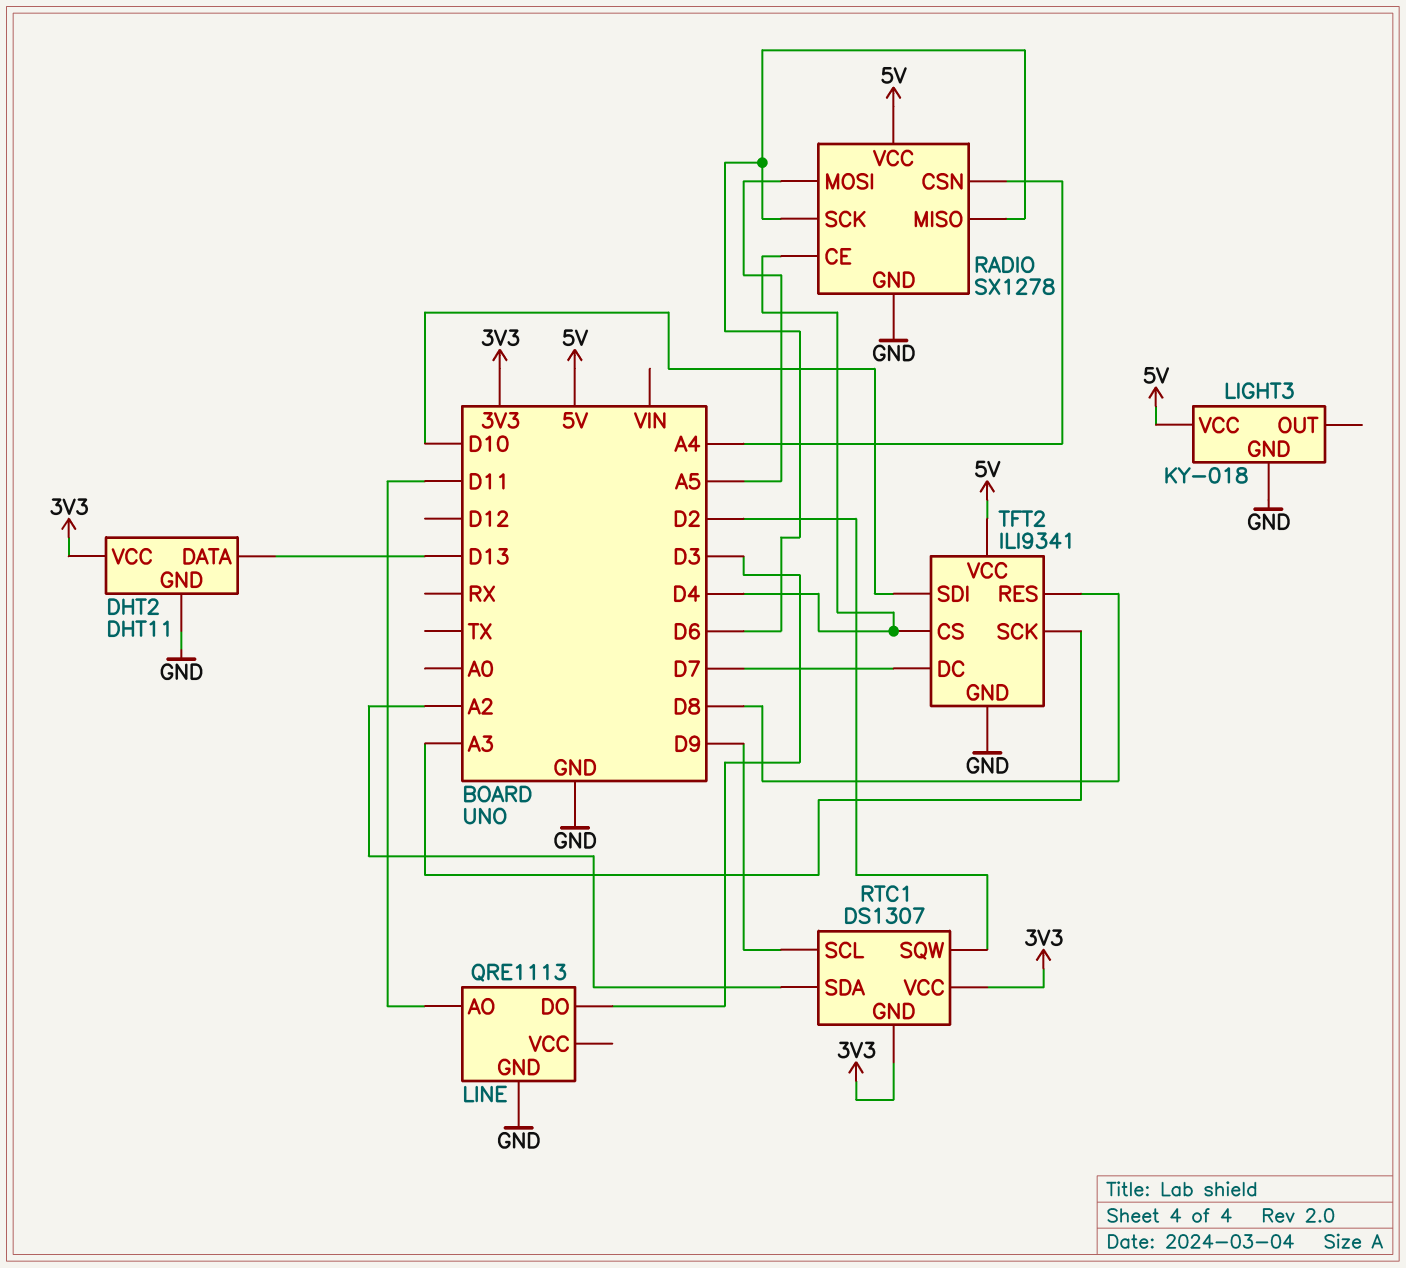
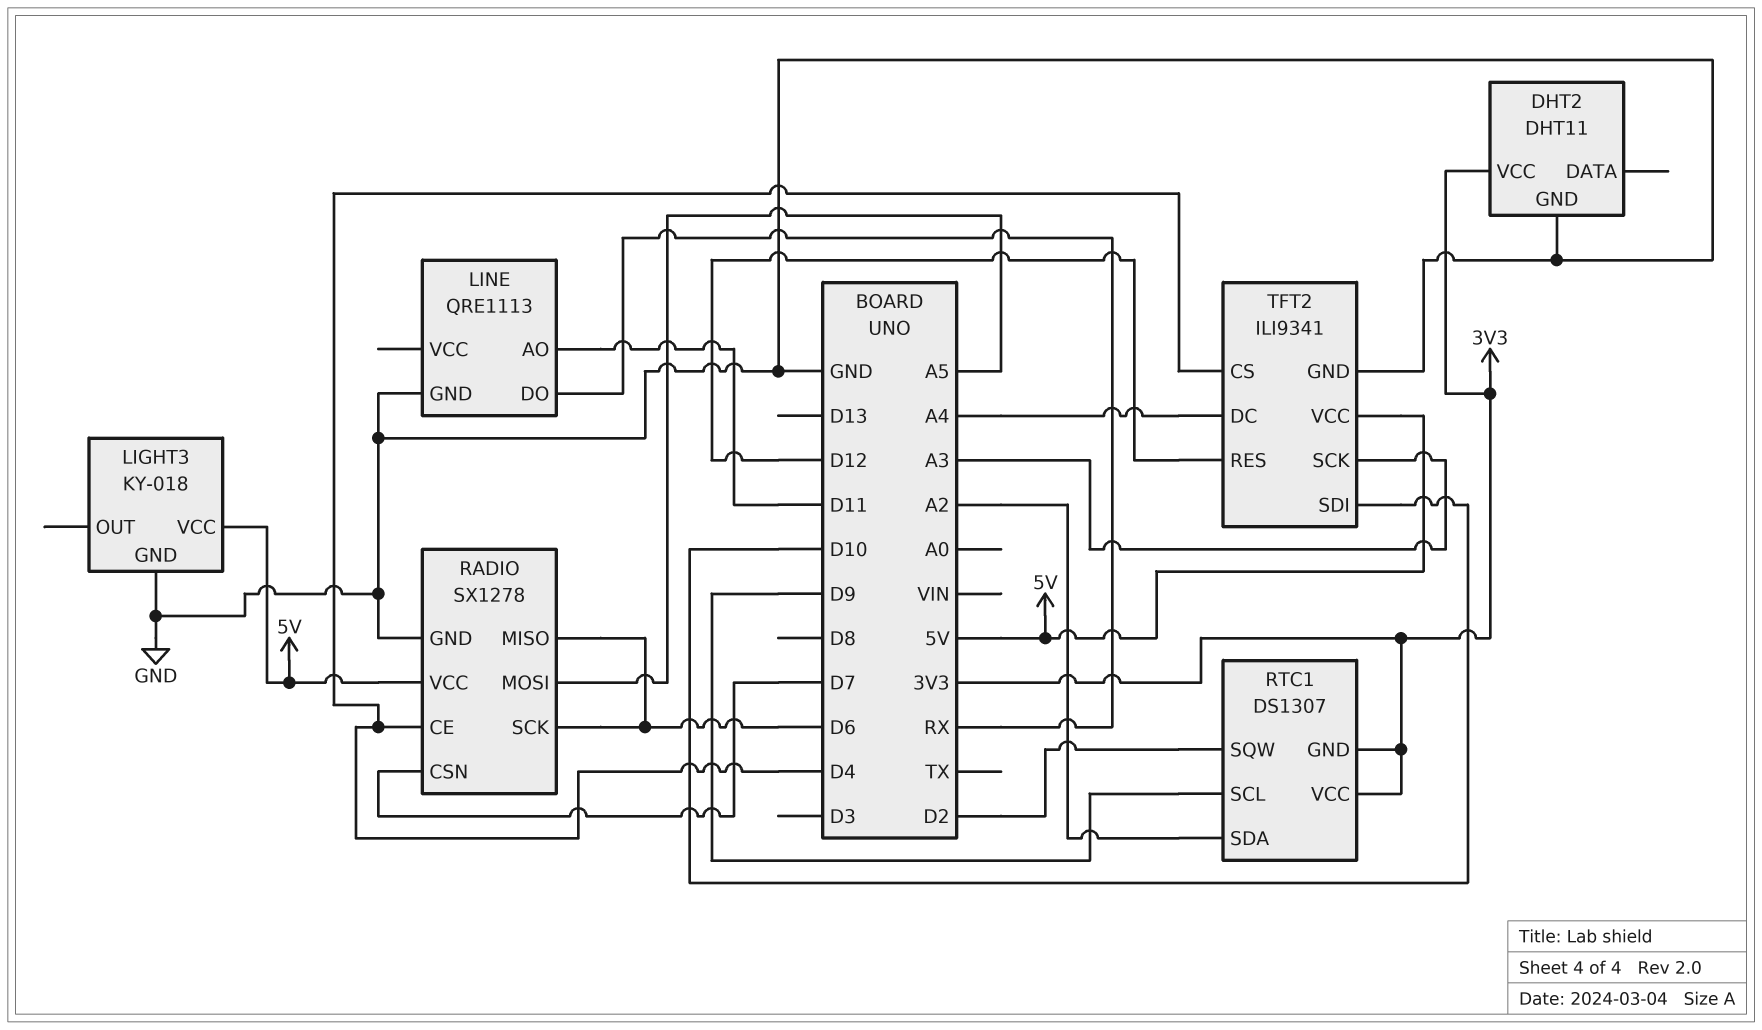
DHT2 pin DATA: D13 -> none
LINE pin DO: D3 -> RX
RADIO pin CSN: A4 -> D7
TFT2 pin DC: D7 -> A4
TFT2 pin RES: D8 -> D12

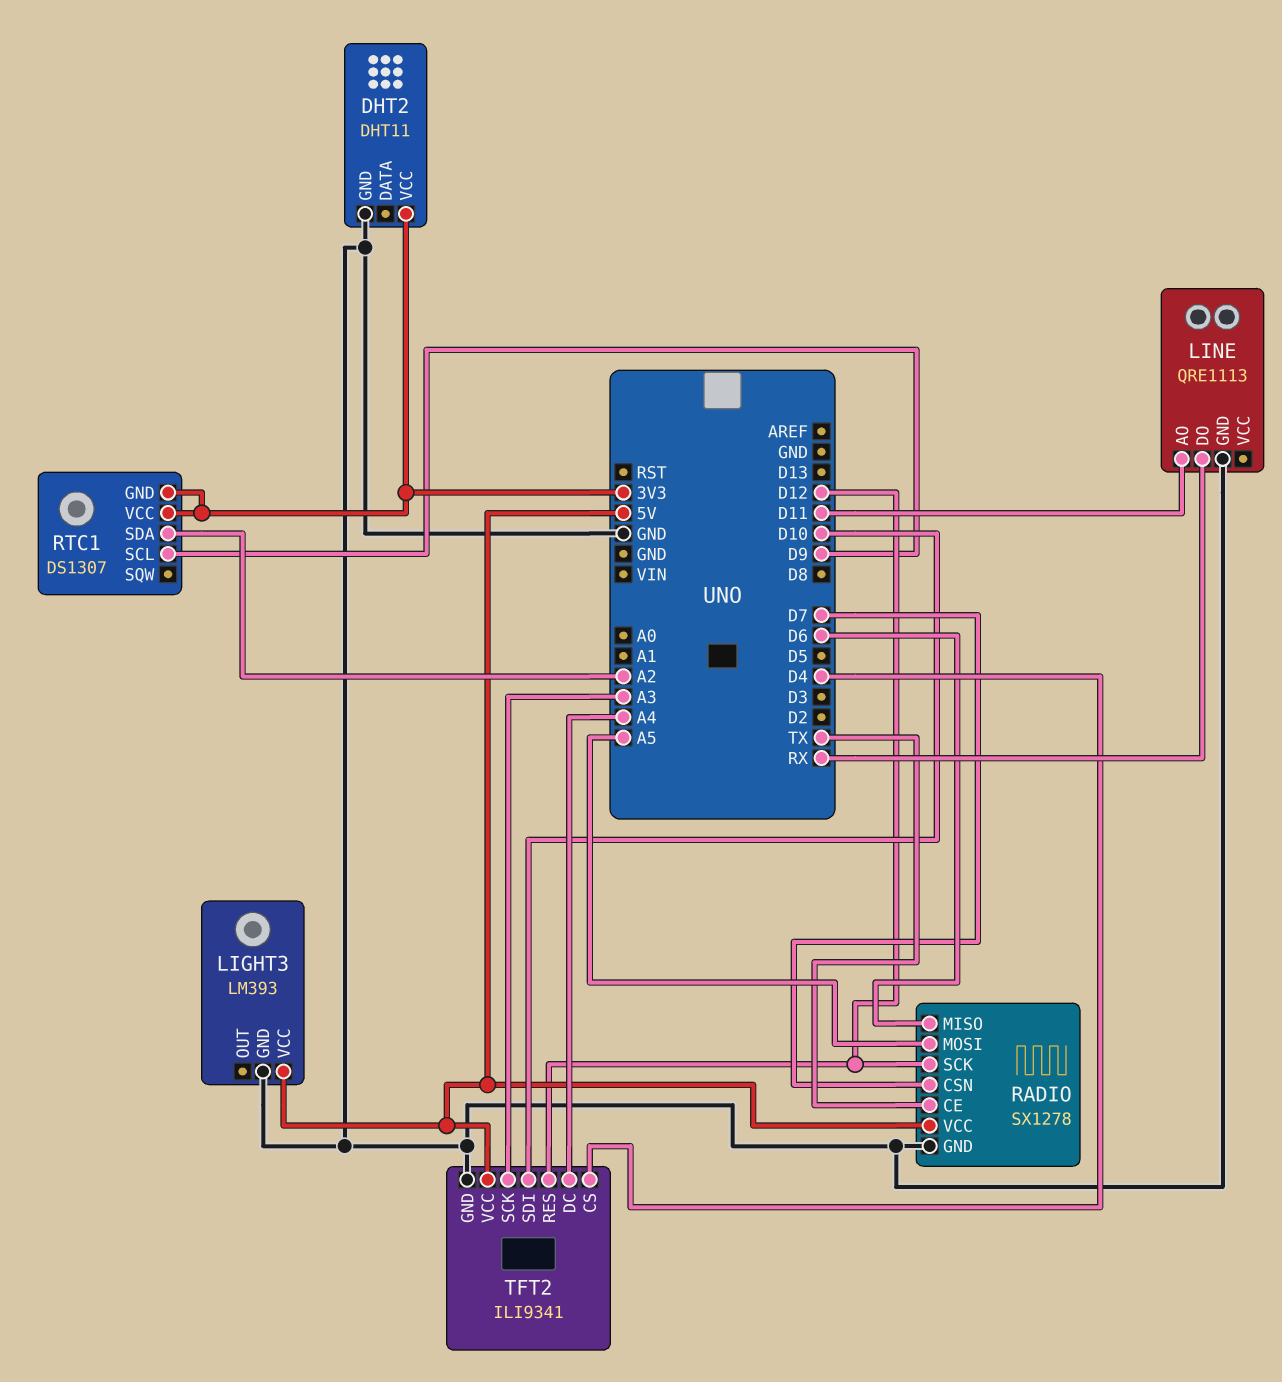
LIGHT3: KY-018 -> LM393
RADIO pin CE: D4 -> TX
RADIO pin SCK: D6 -> D12
RTC1 pin SQW: D2 -> none

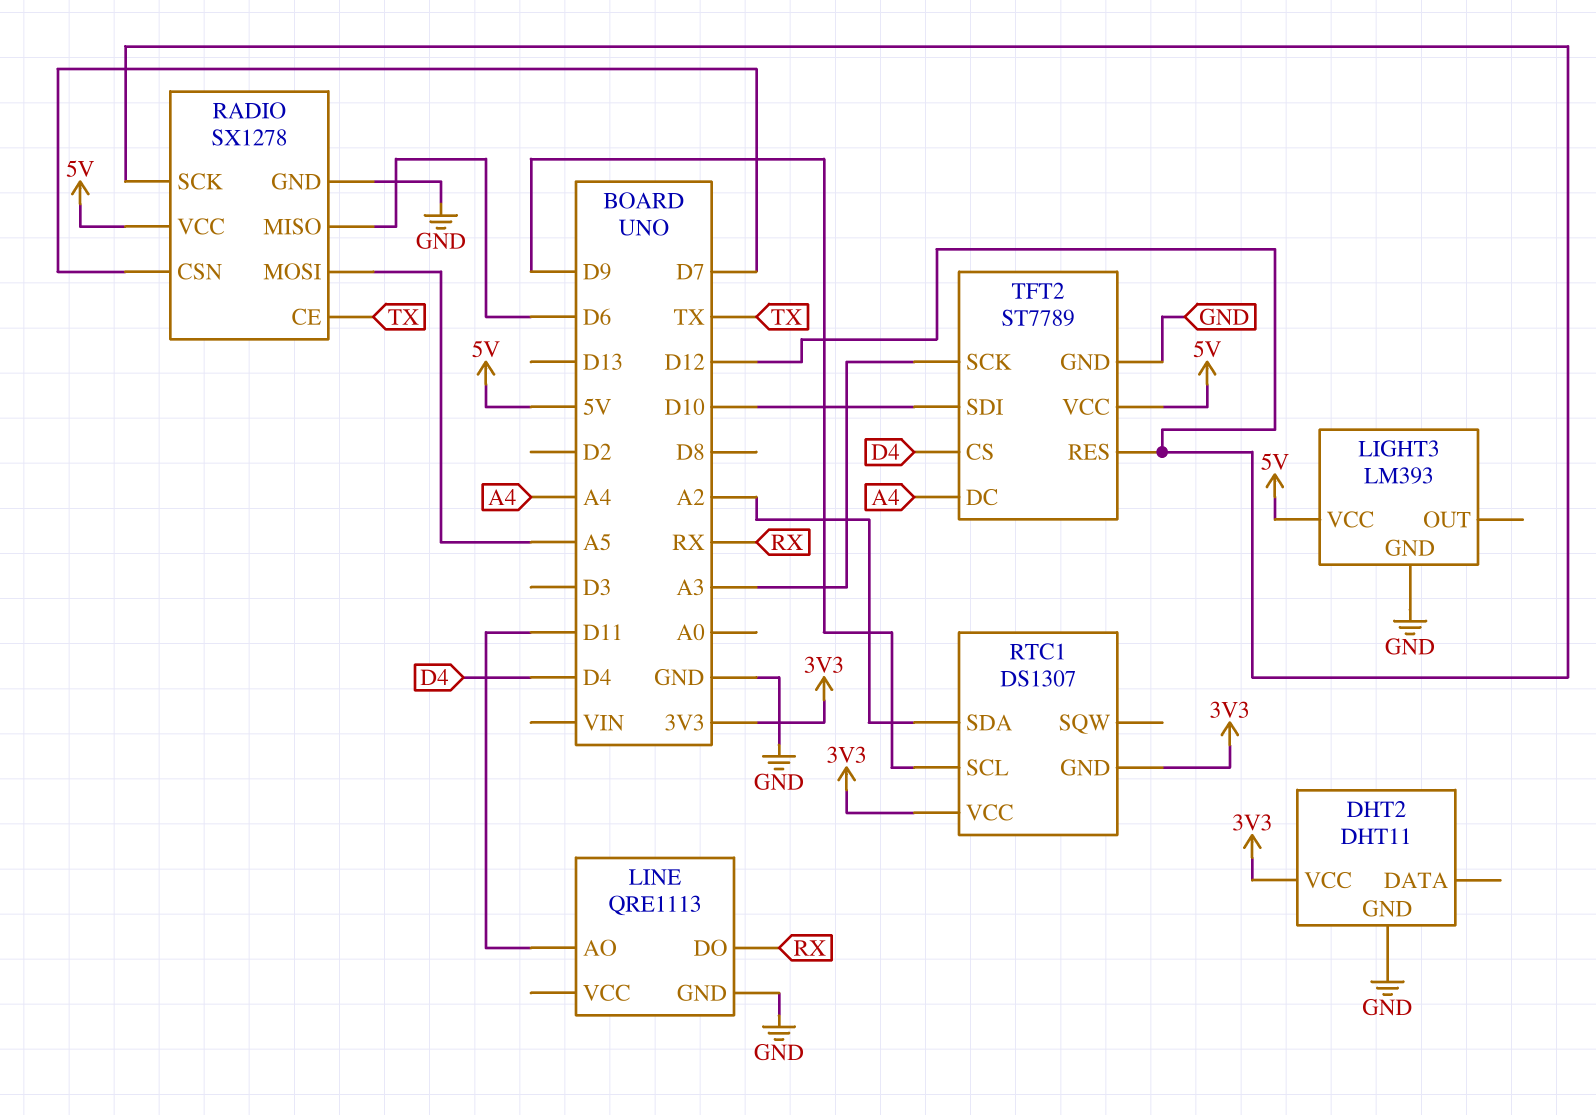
TFT2: ILI9341 -> ST7789

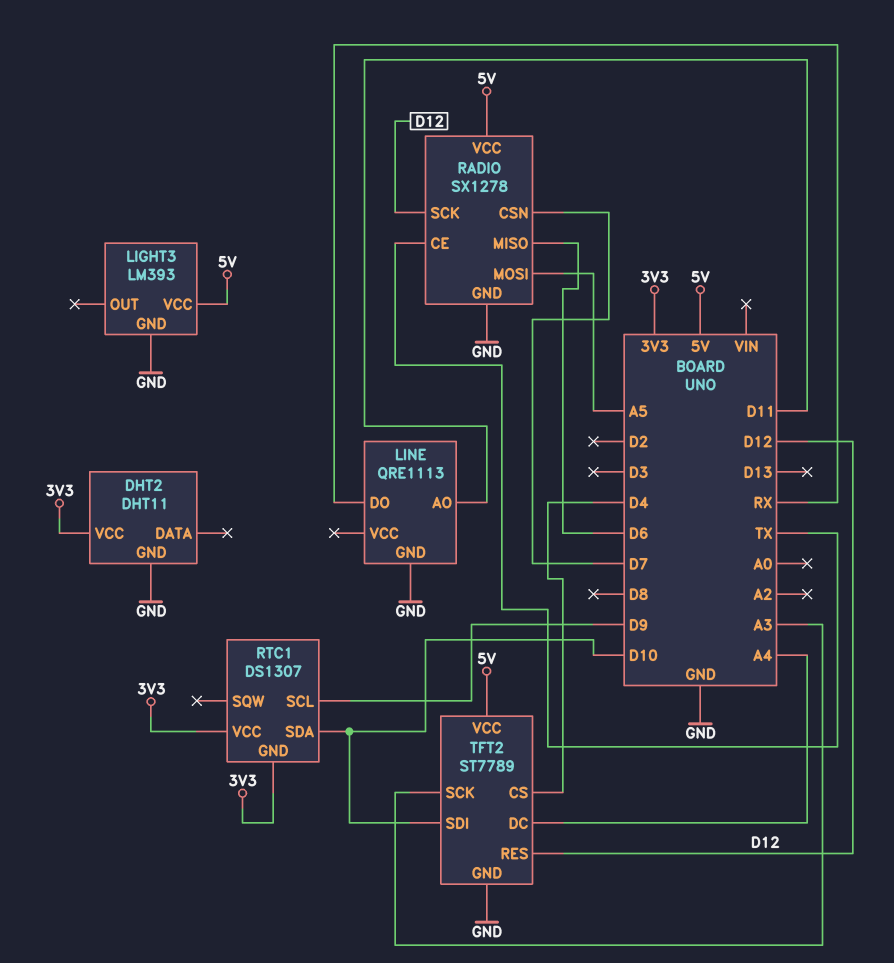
RTC1 pin SDA: A2 -> D10

